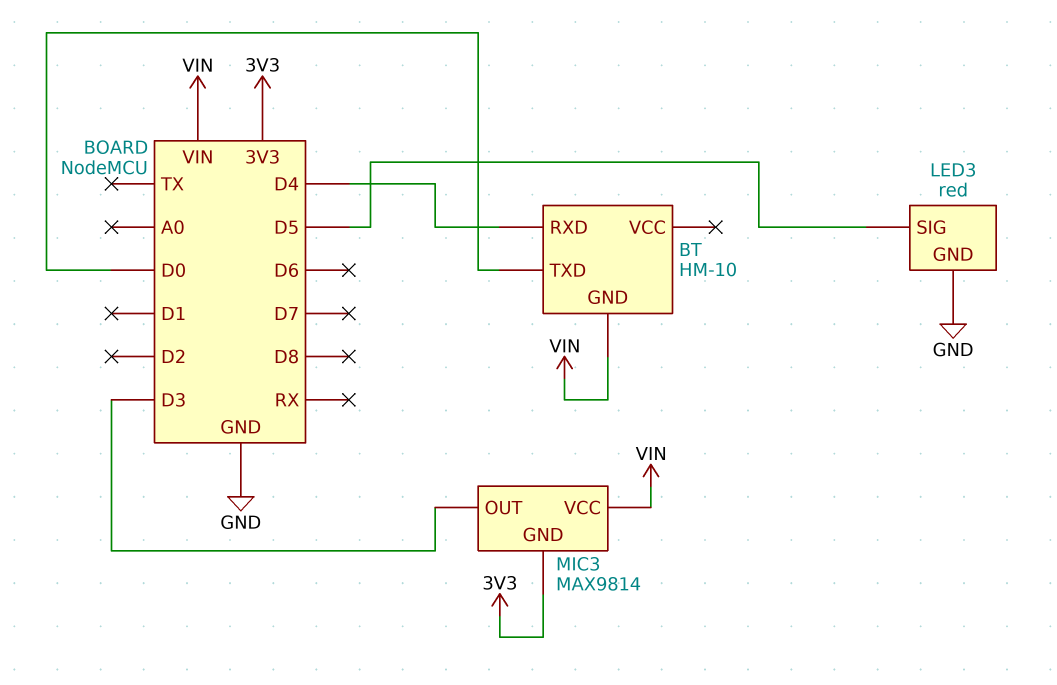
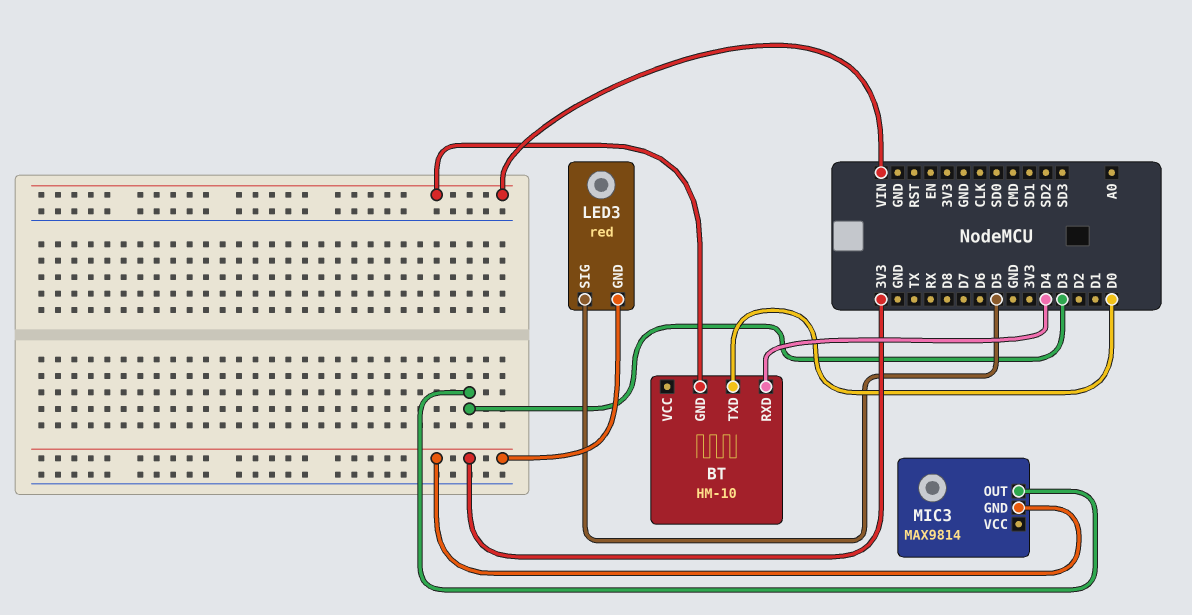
LED3 pin GND: GND -> 3V3
MIC3 pin VCC: VIN -> none

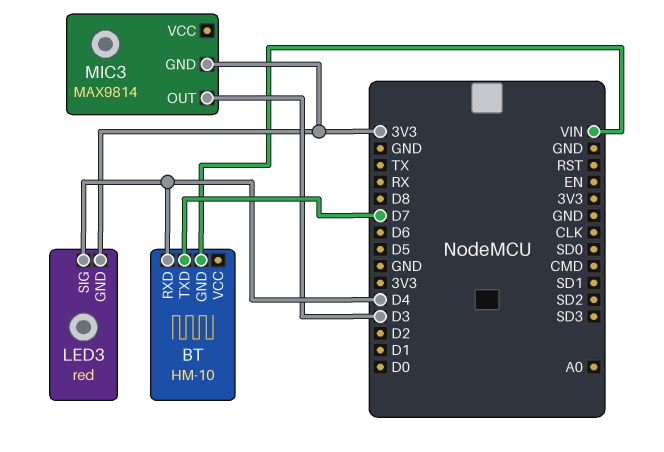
BT pin TXD: D0 -> D7
LED3 pin SIG: D5 -> D4

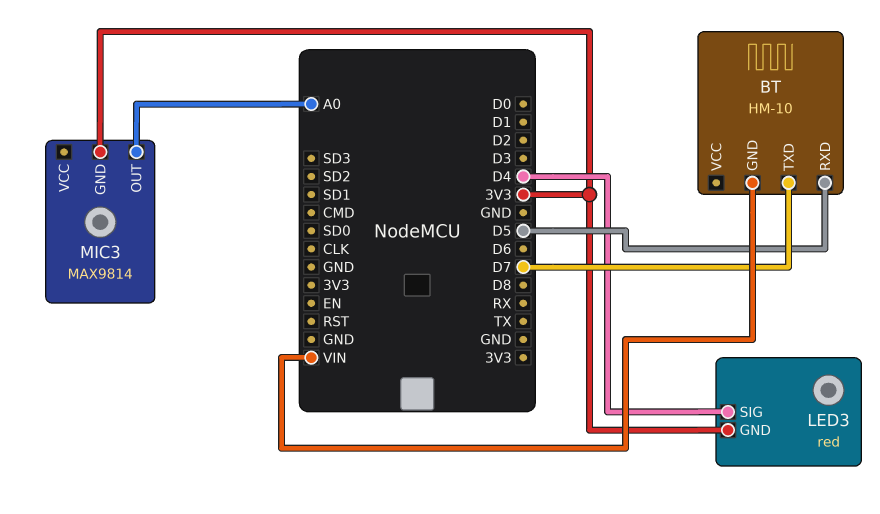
BT pin RXD: D4 -> D5
MIC3 pin OUT: D3 -> A0

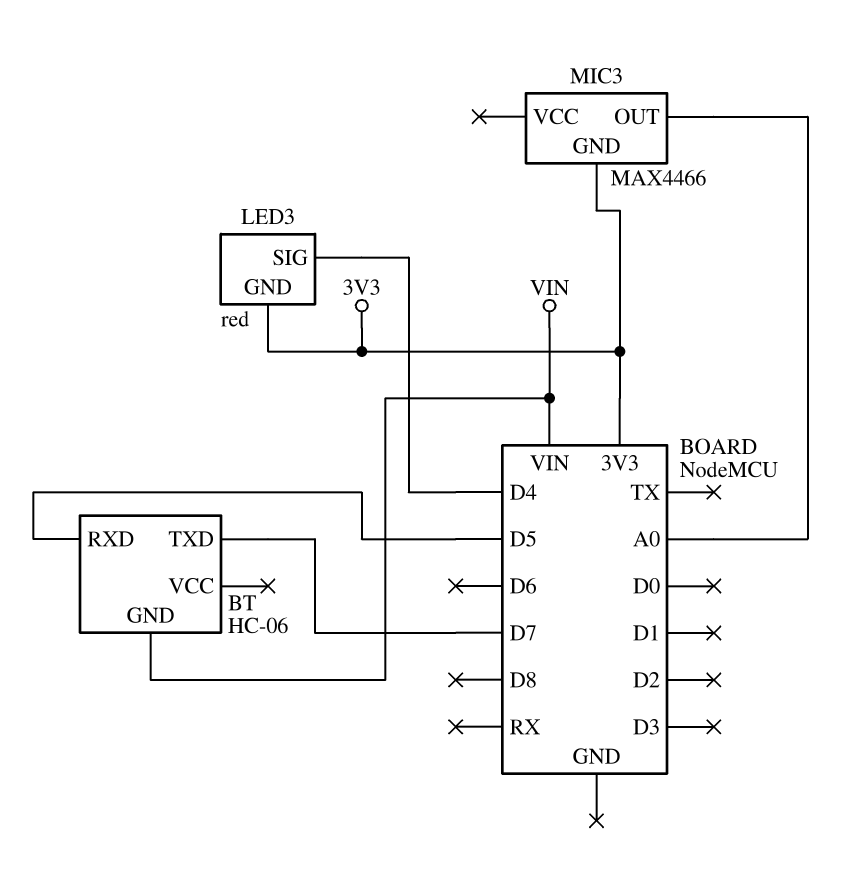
BT: HM-10 -> HC-06
MIC3: MAX9814 -> MAX4466

